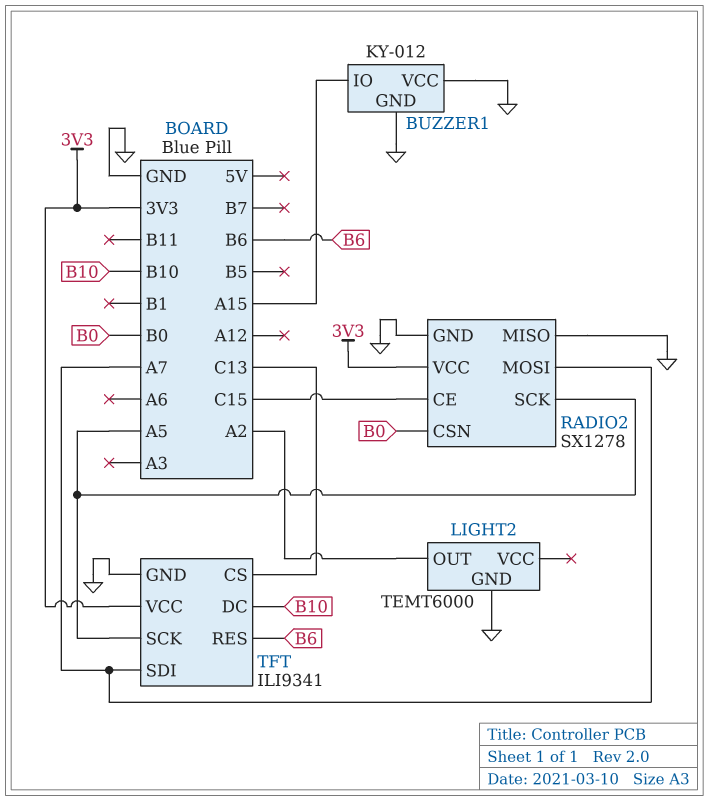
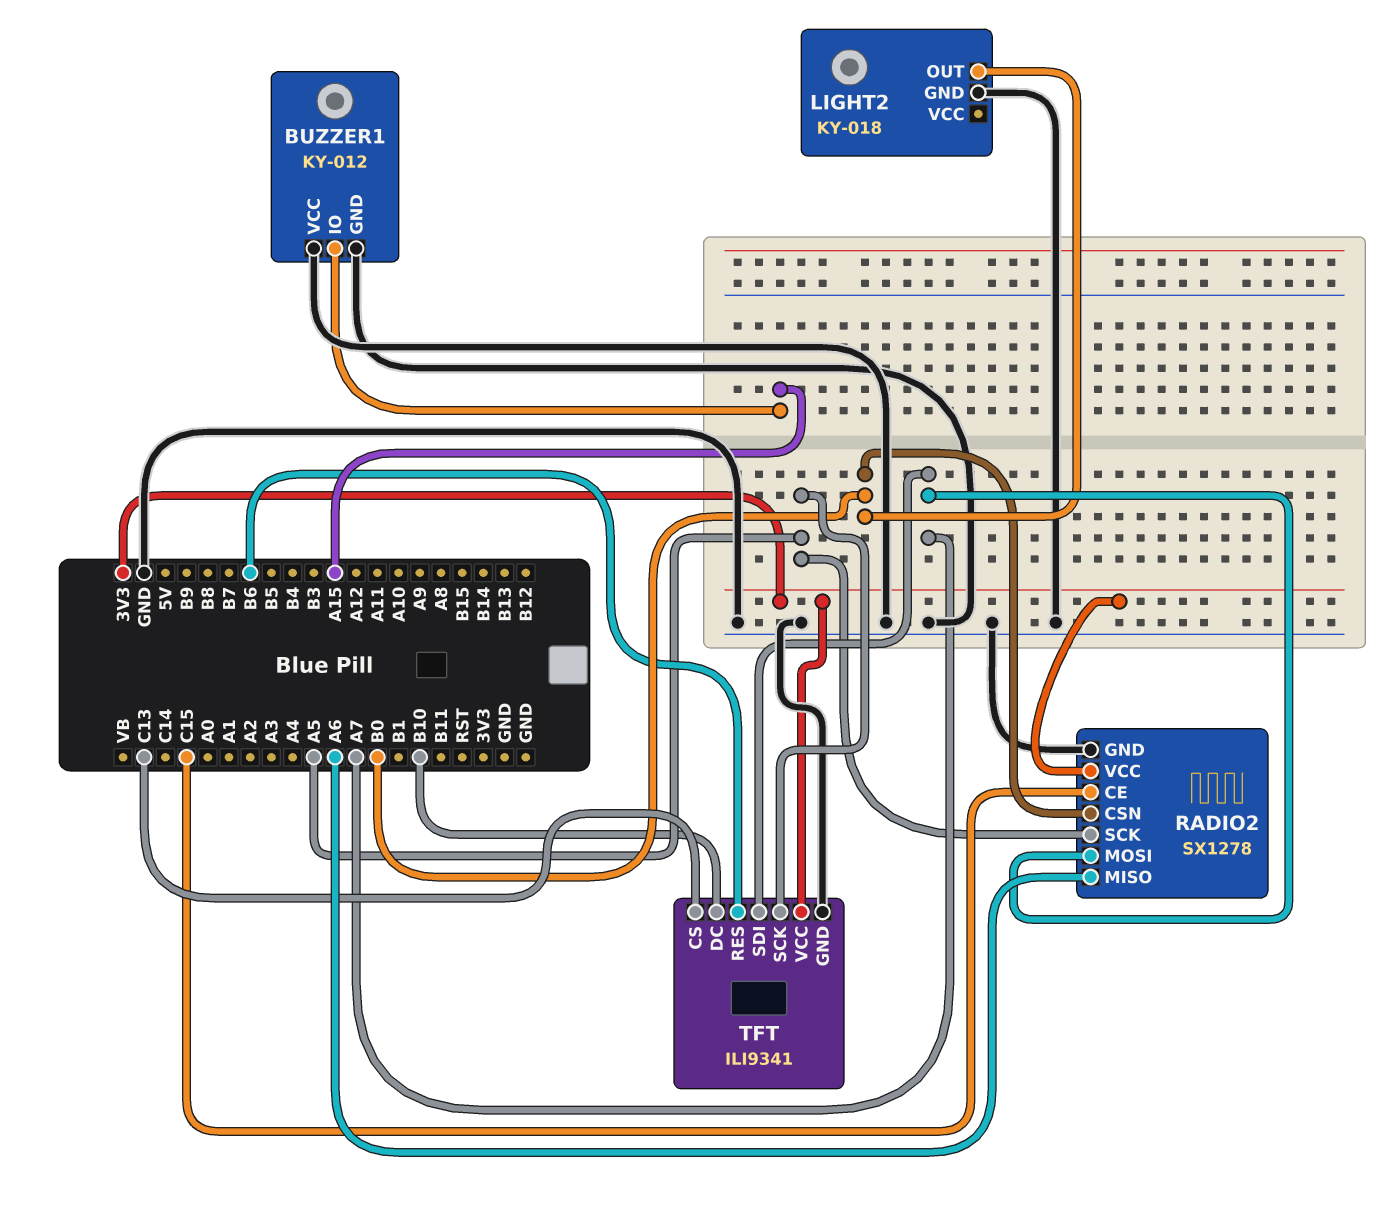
LIGHT2: TEMT6000 -> KY-018
LIGHT2 pin OUT: A2 -> B0
RADIO2 pin MISO: GND -> A6

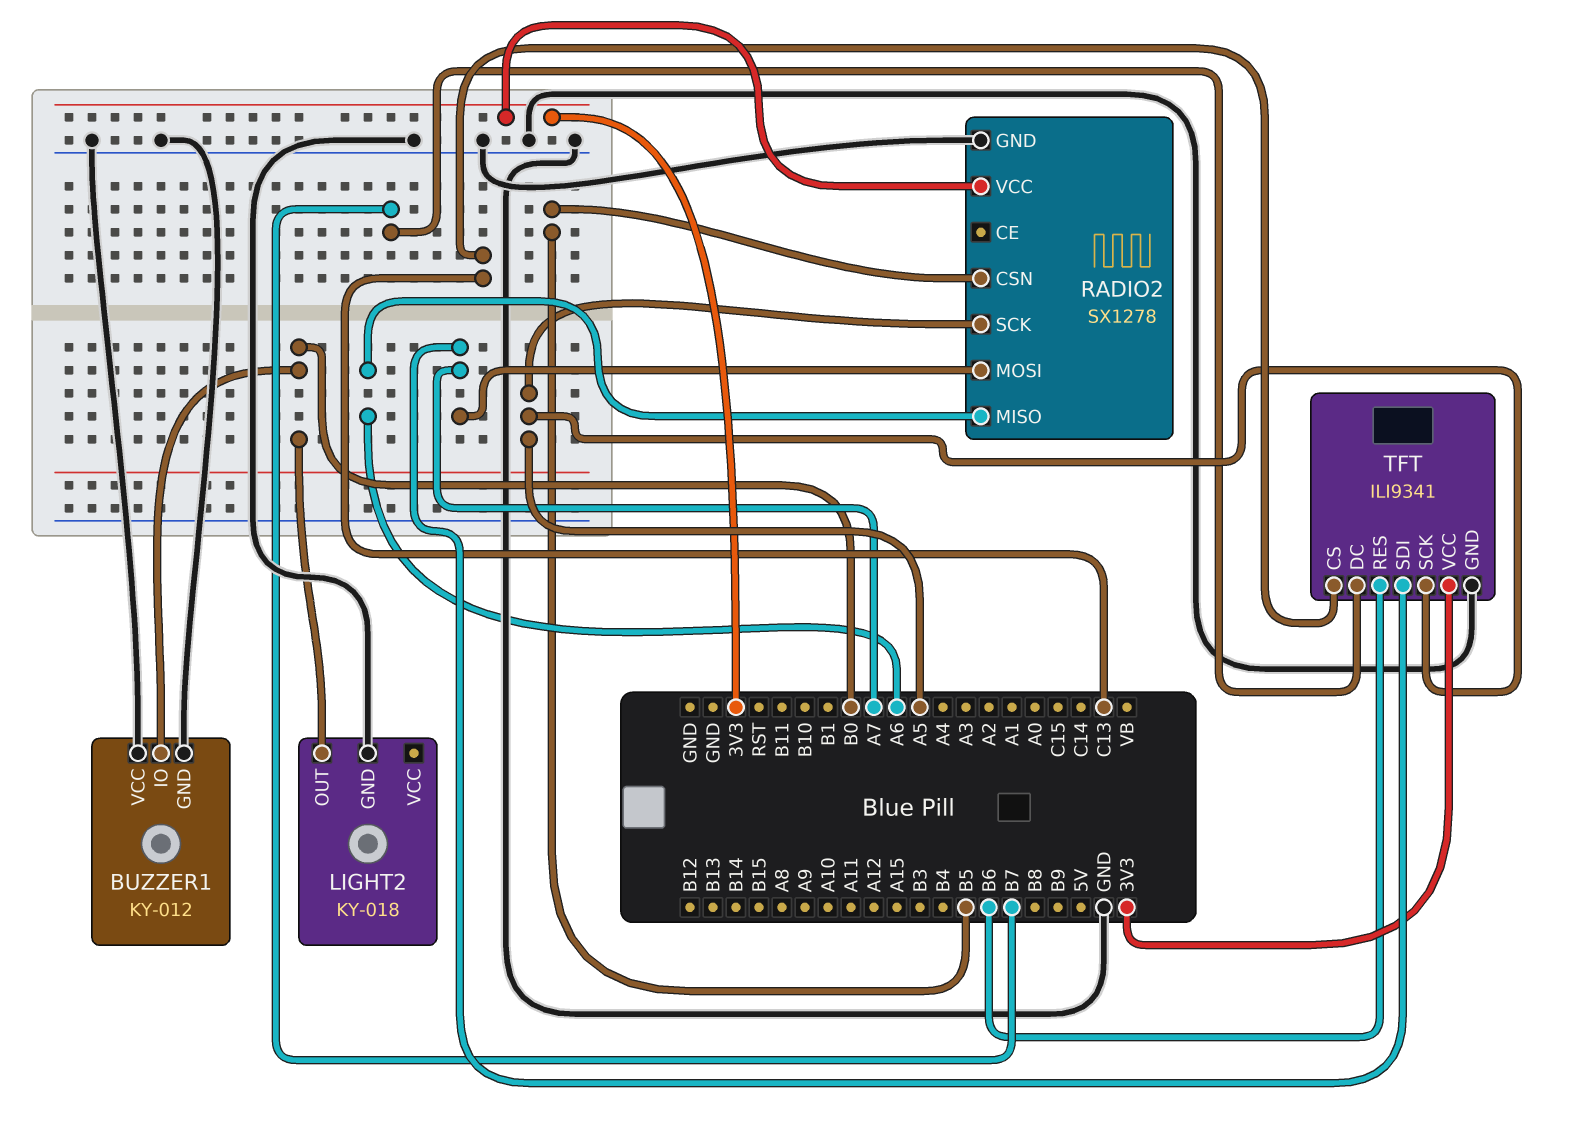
BUZZER1 pin IO: A15 -> B0
RADIO2 pin CE: C15 -> none
RADIO2 pin CSN: B0 -> B5
TFT pin DC: B10 -> B7

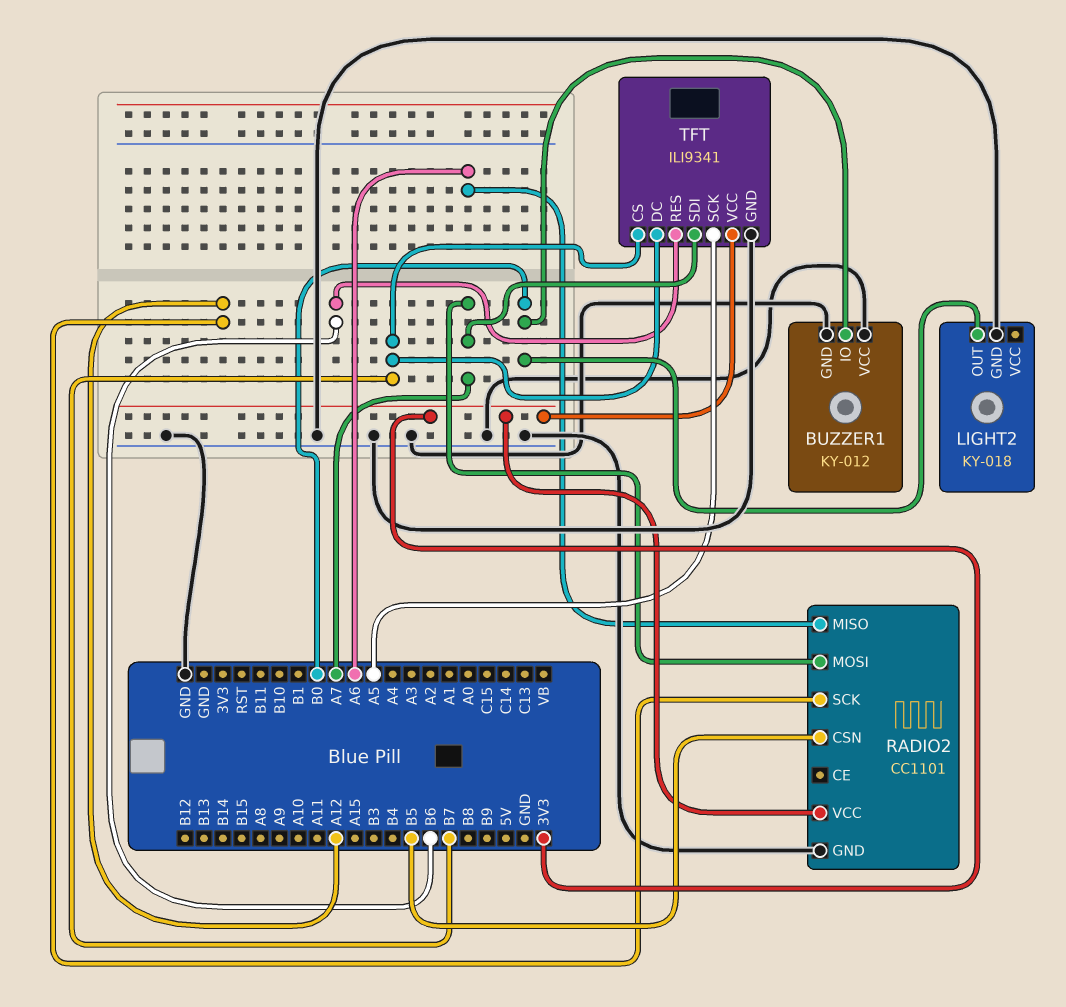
RADIO2: SX1278 -> CC1101
RADIO2 pin SCK: A5 -> A12
TFT pin CS: C13 -> B7

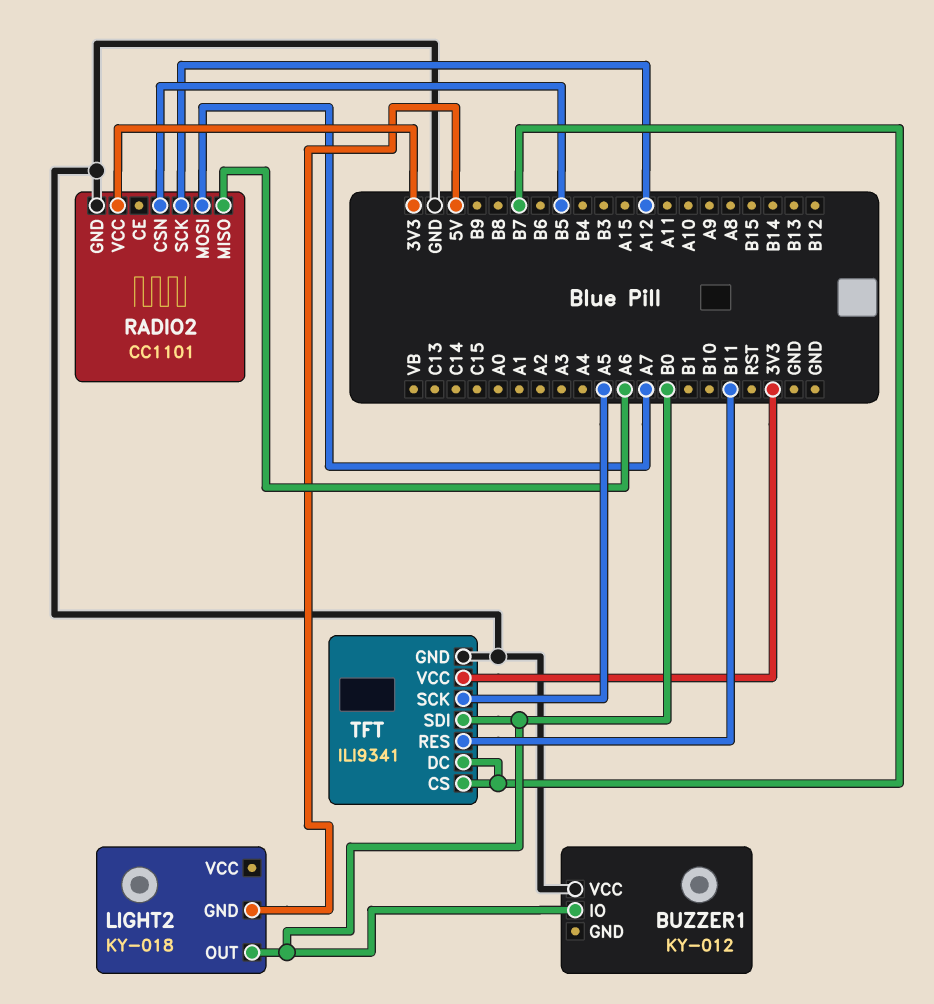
BUZZER1 pin GND: GND -> none
LIGHT2 pin GND: GND -> 5V
TFT pin RES: B6 -> B11
TFT pin SDI: A7 -> B0

